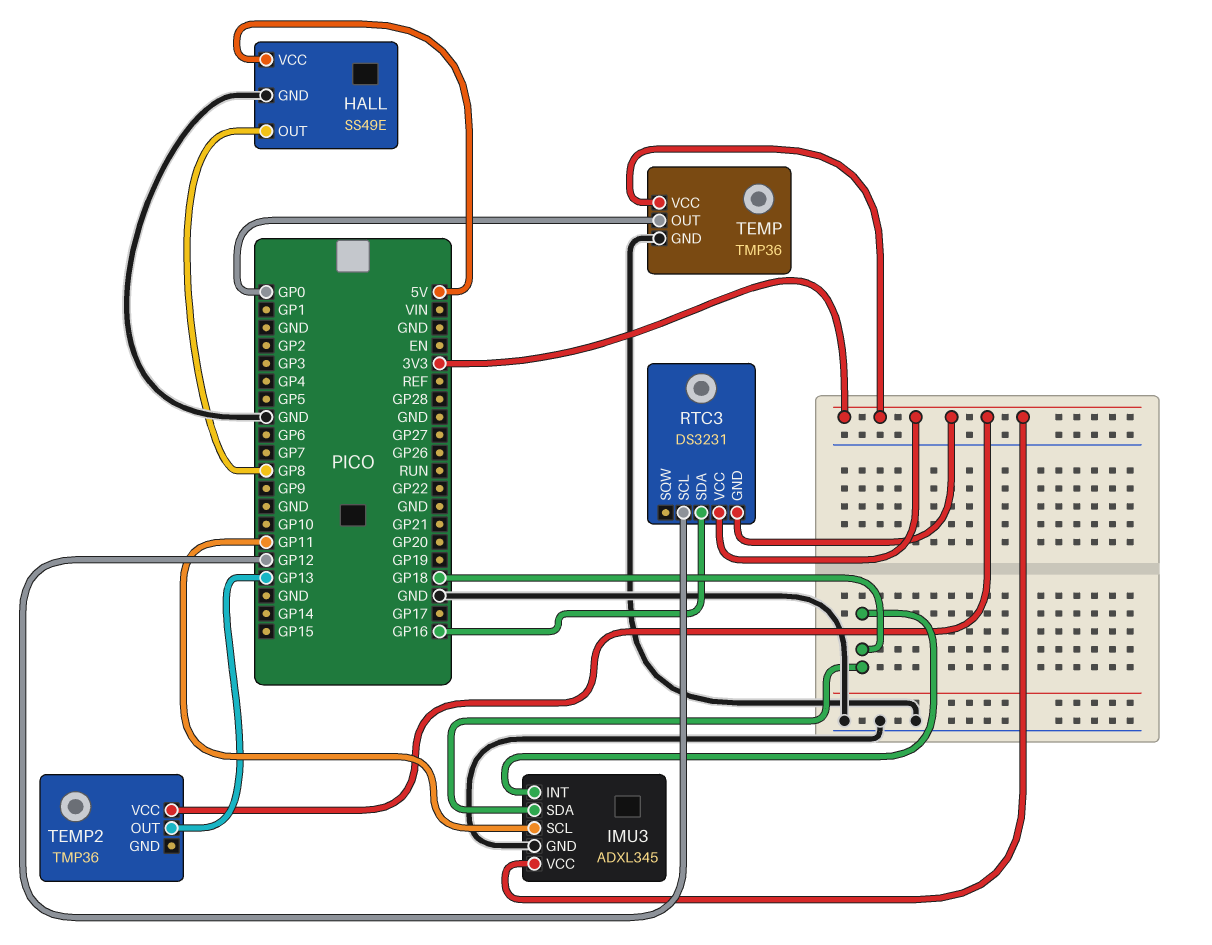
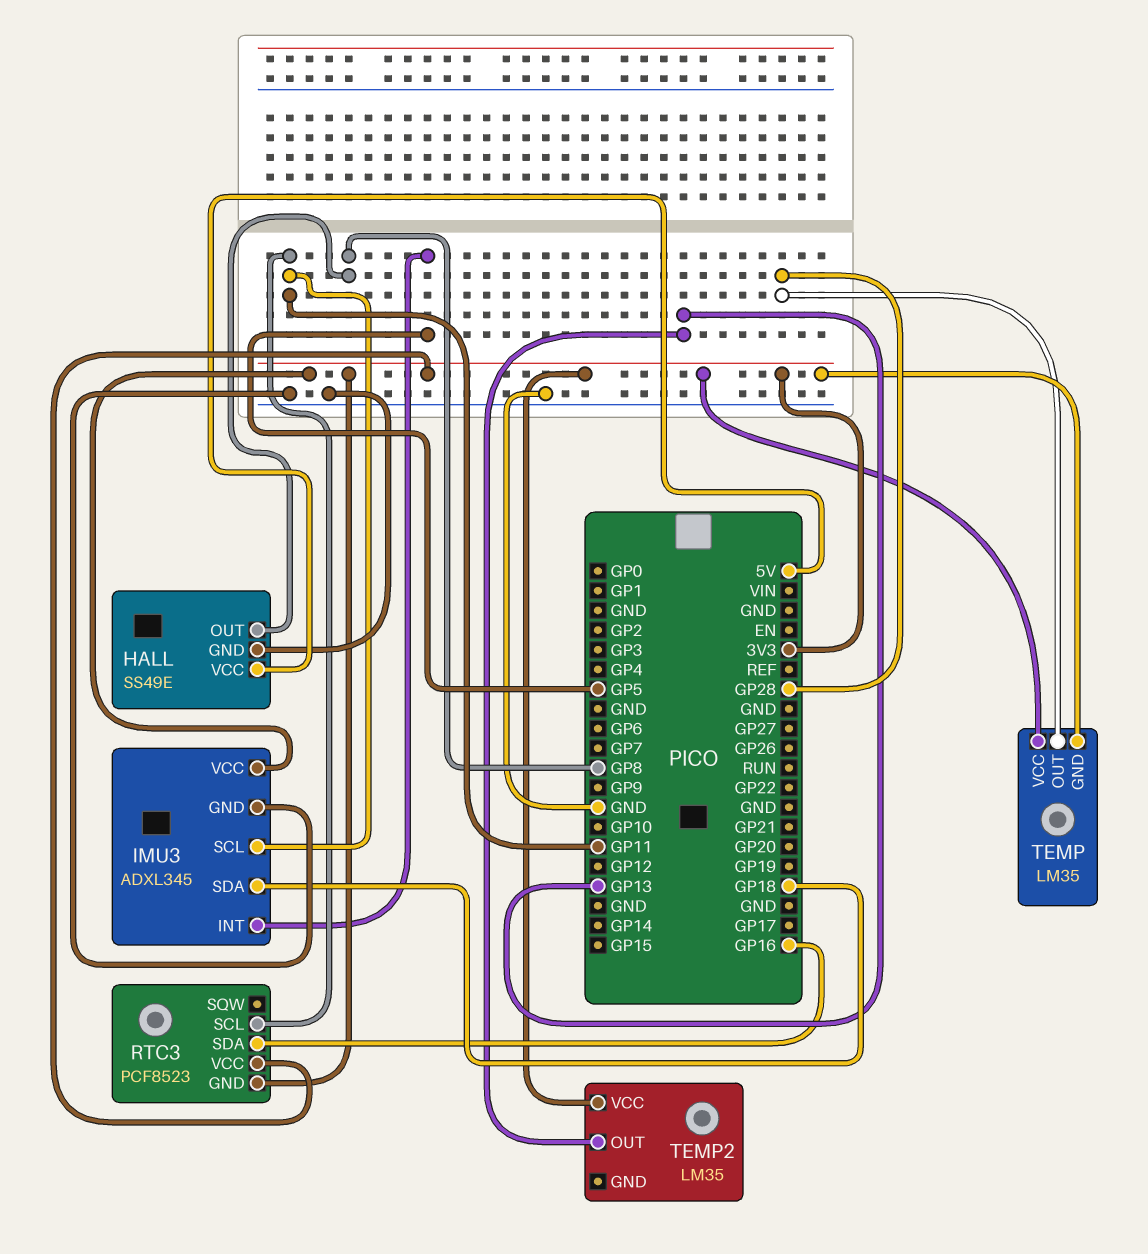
IMU3 pin INT: GP18 -> GP5
RTC3: DS3231 -> PCF8523
RTC3 pin SCL: GP12 -> GP11
TEMP: TMP36 -> LM35
TEMP pin GND: GND -> 3V3
TEMP pin OUT: GP0 -> GP28
TEMP2: TMP36 -> LM35

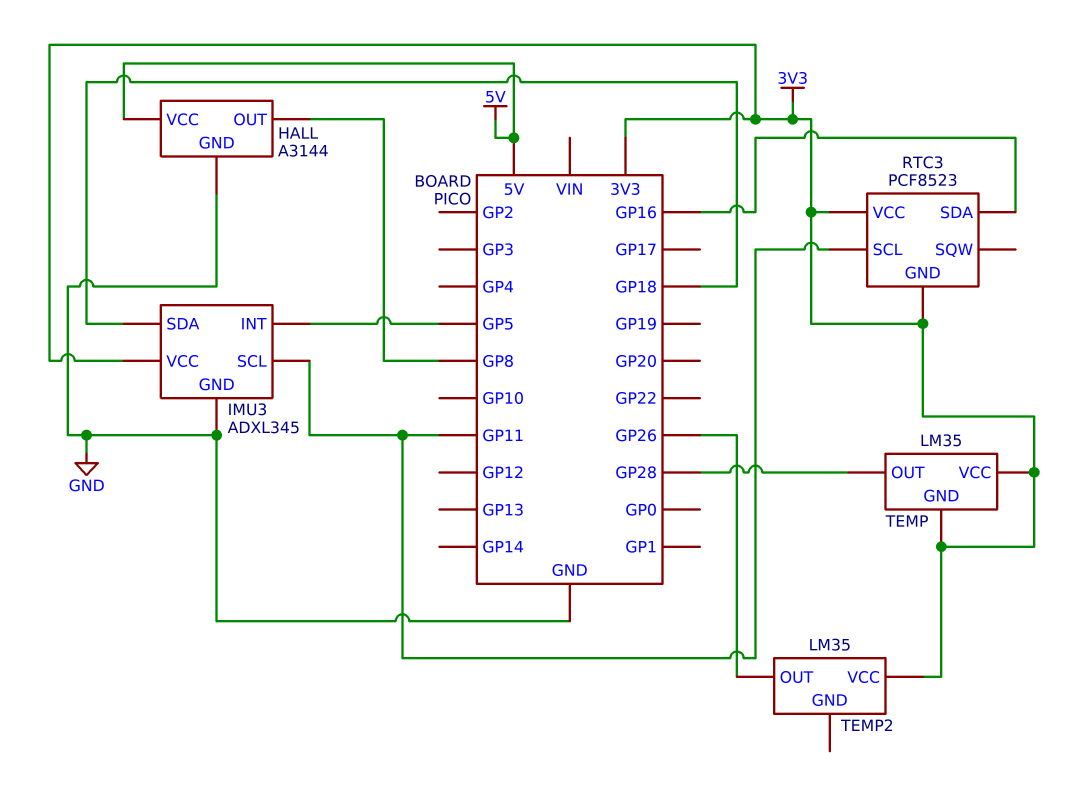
HALL: SS49E -> A3144
TEMP2 pin OUT: GP13 -> GP26

